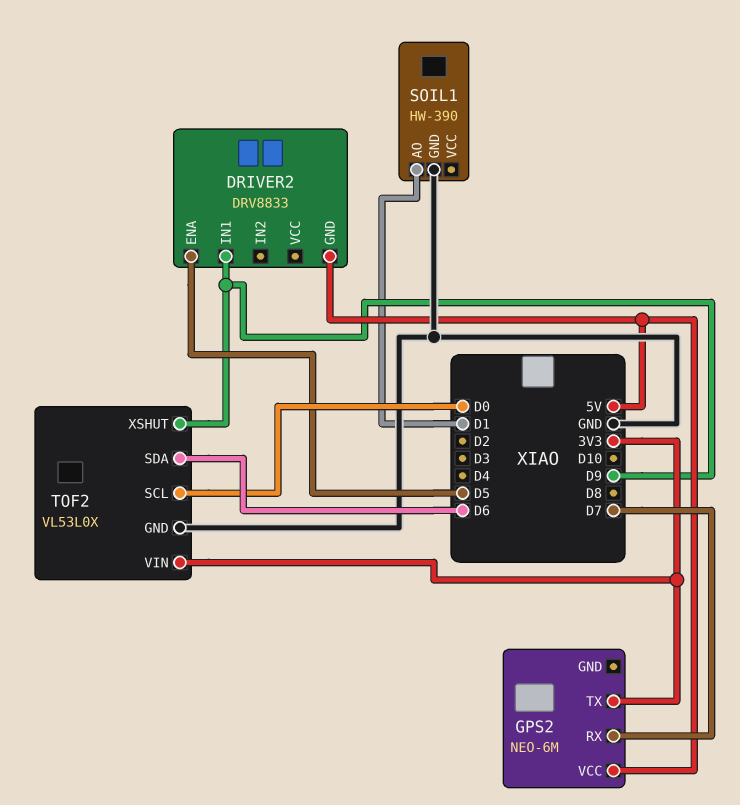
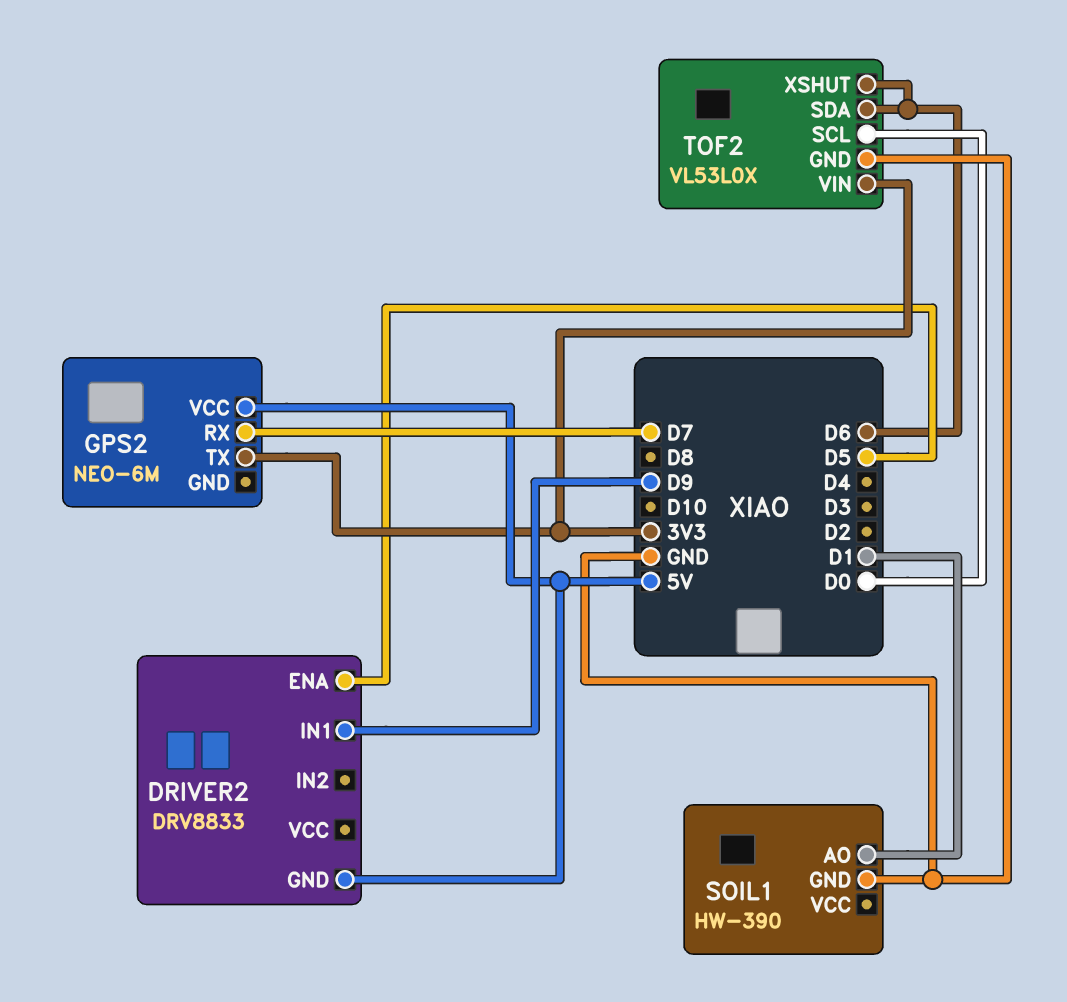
TOF2 pin XSHUT: D9 -> D6

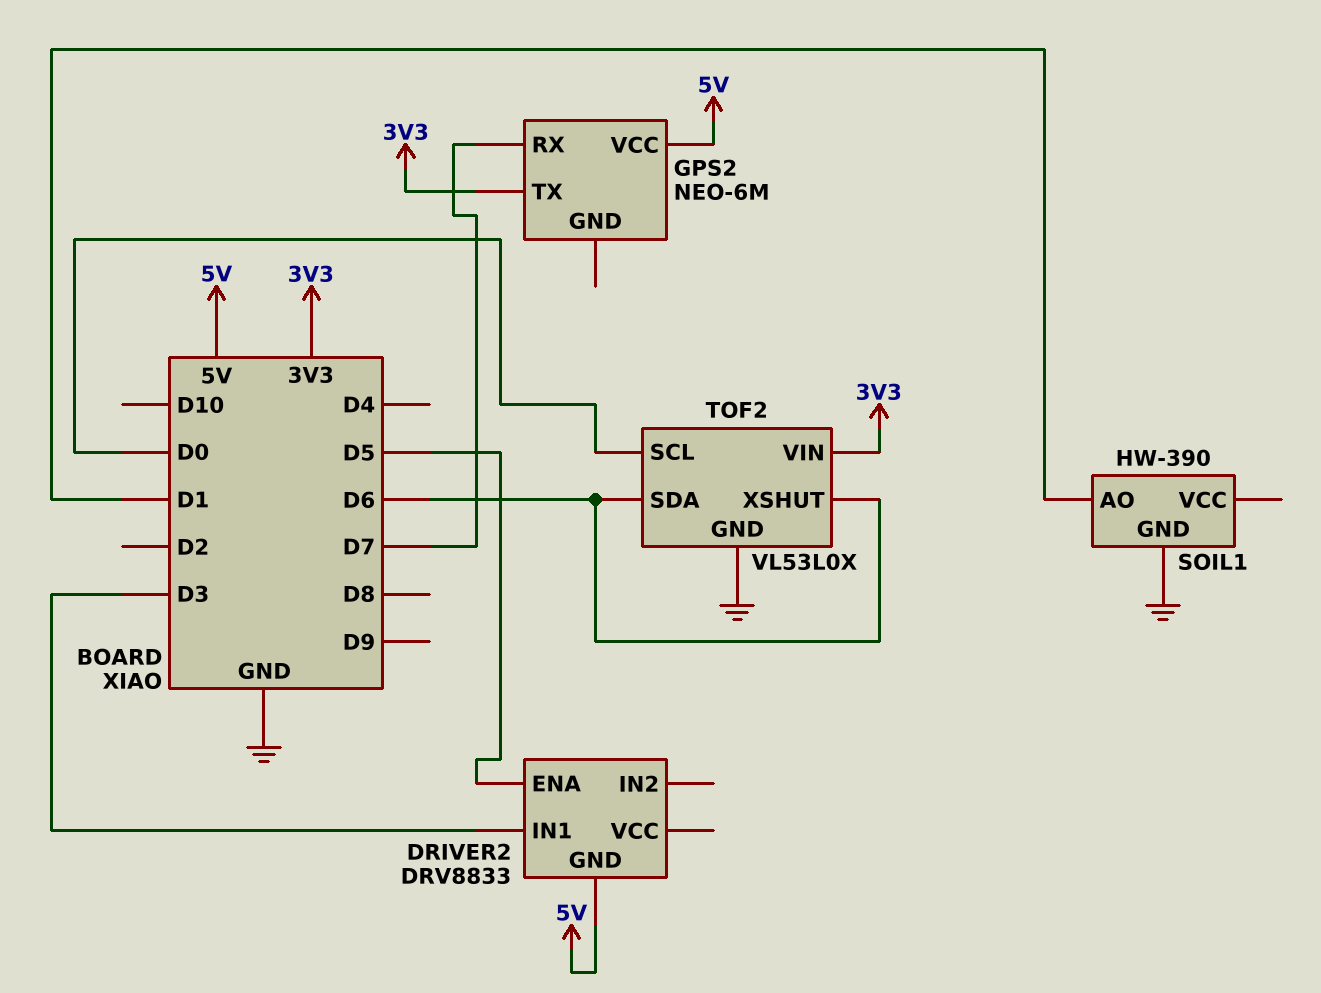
DRIVER2 pin IN1: D9 -> D3

